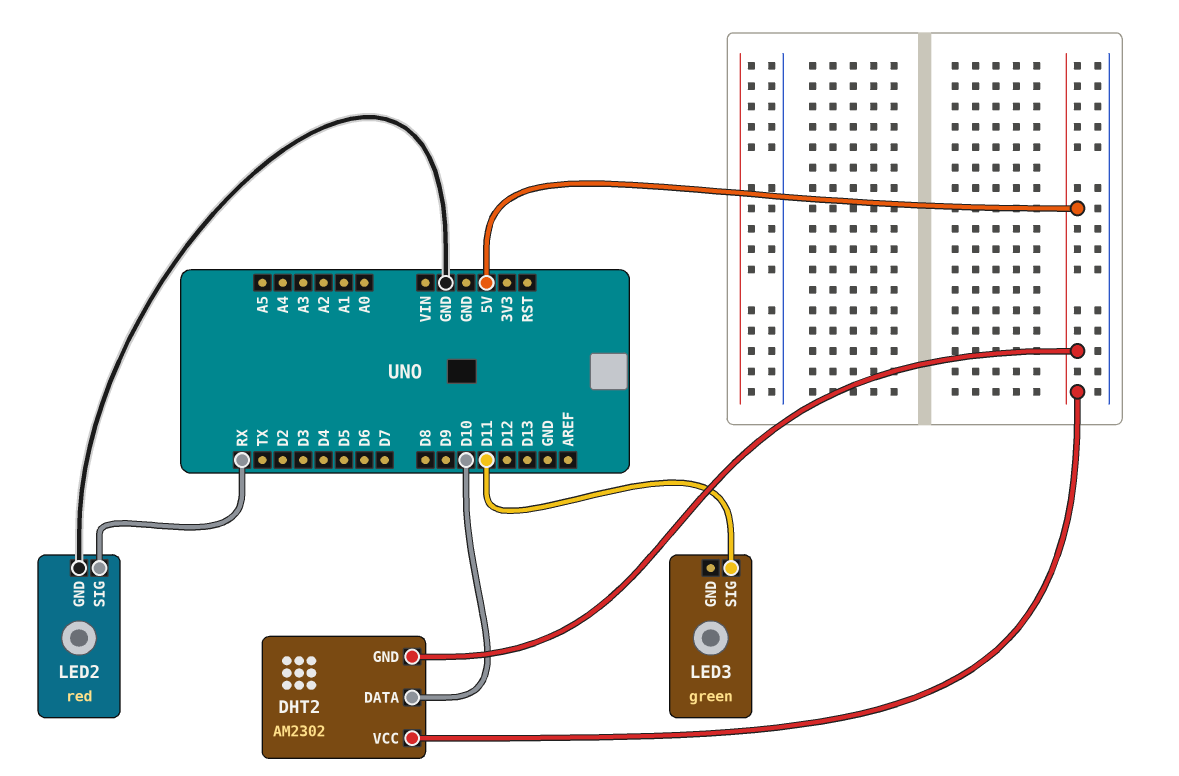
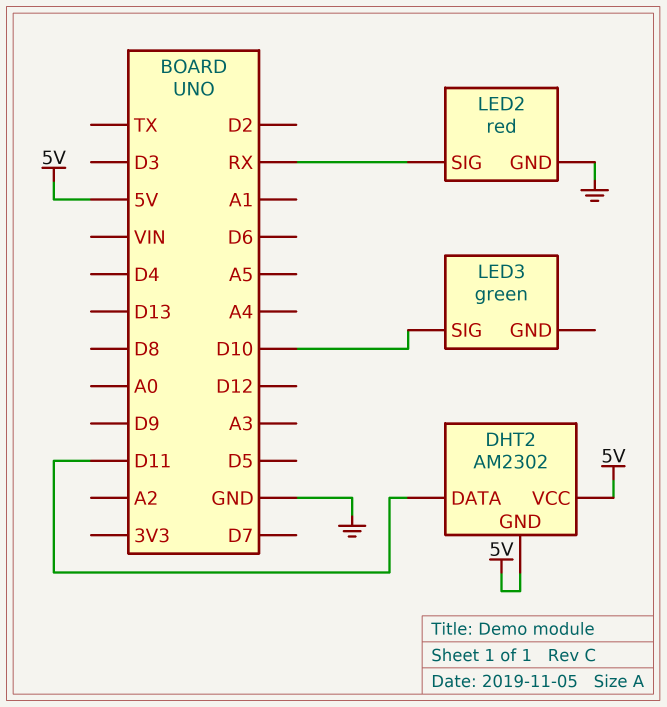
DHT2 pin DATA: D10 -> D11
LED3 pin SIG: D11 -> D10

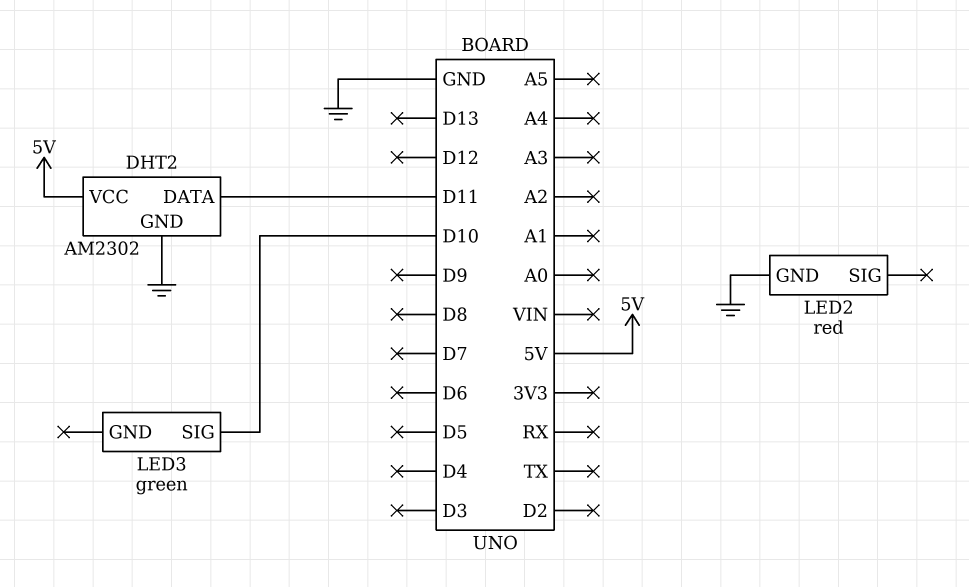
DHT2 pin GND: 5V -> GND
LED2 pin SIG: RX -> none

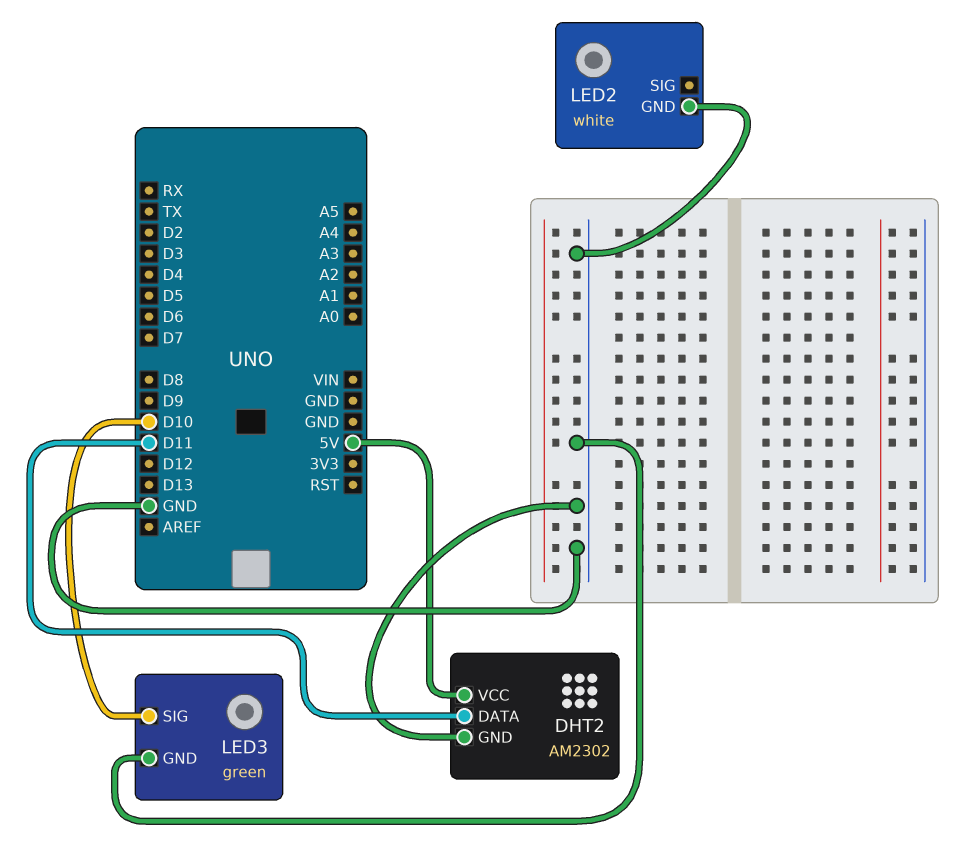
LED2: red -> white
LED3 pin GND: none -> GND

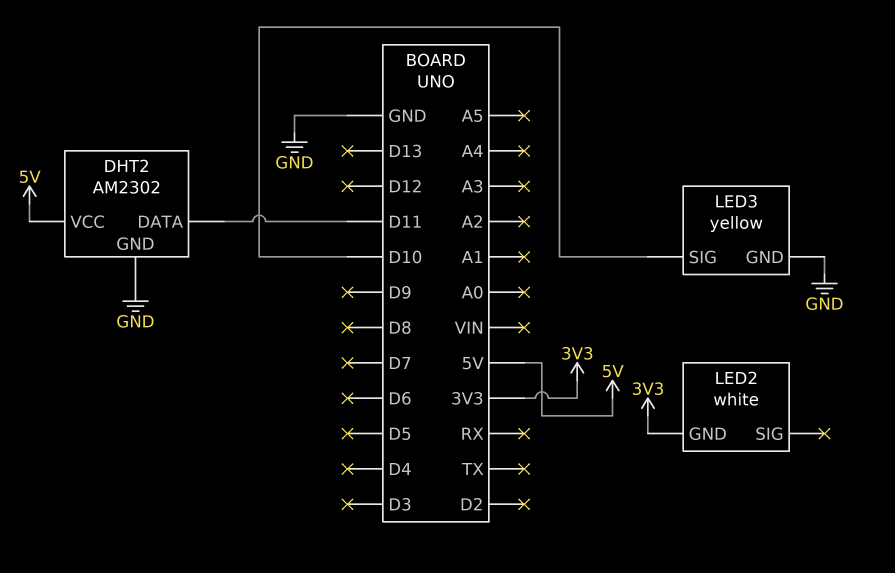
LED2 pin GND: GND -> 3V3
LED3: green -> yellow

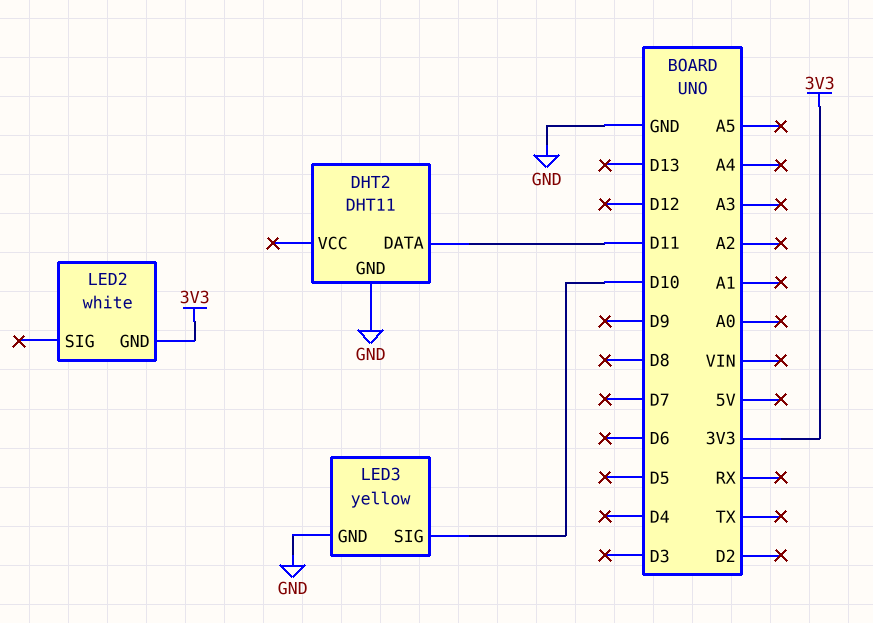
DHT2: AM2302 -> DHT11
DHT2 pin VCC: 5V -> none

